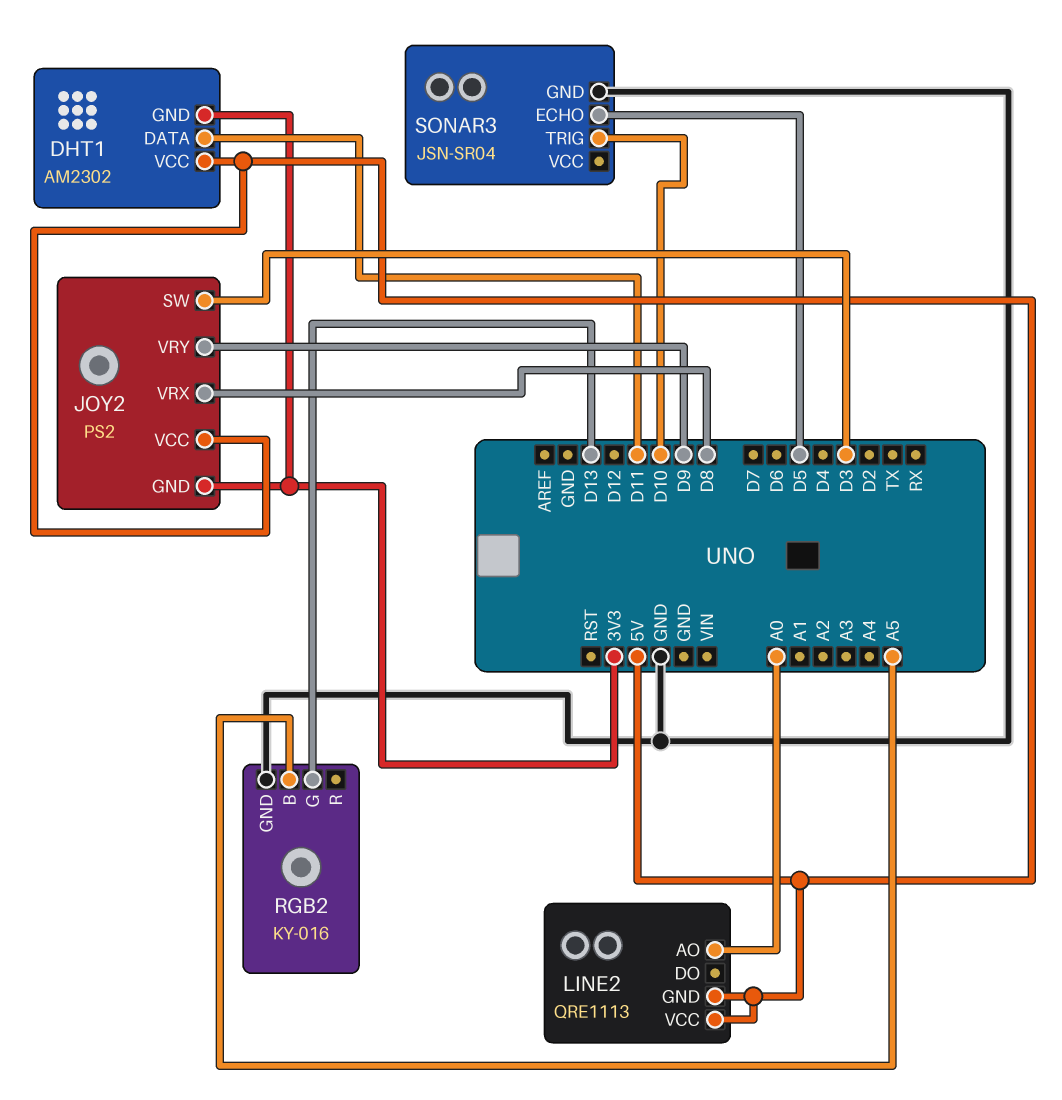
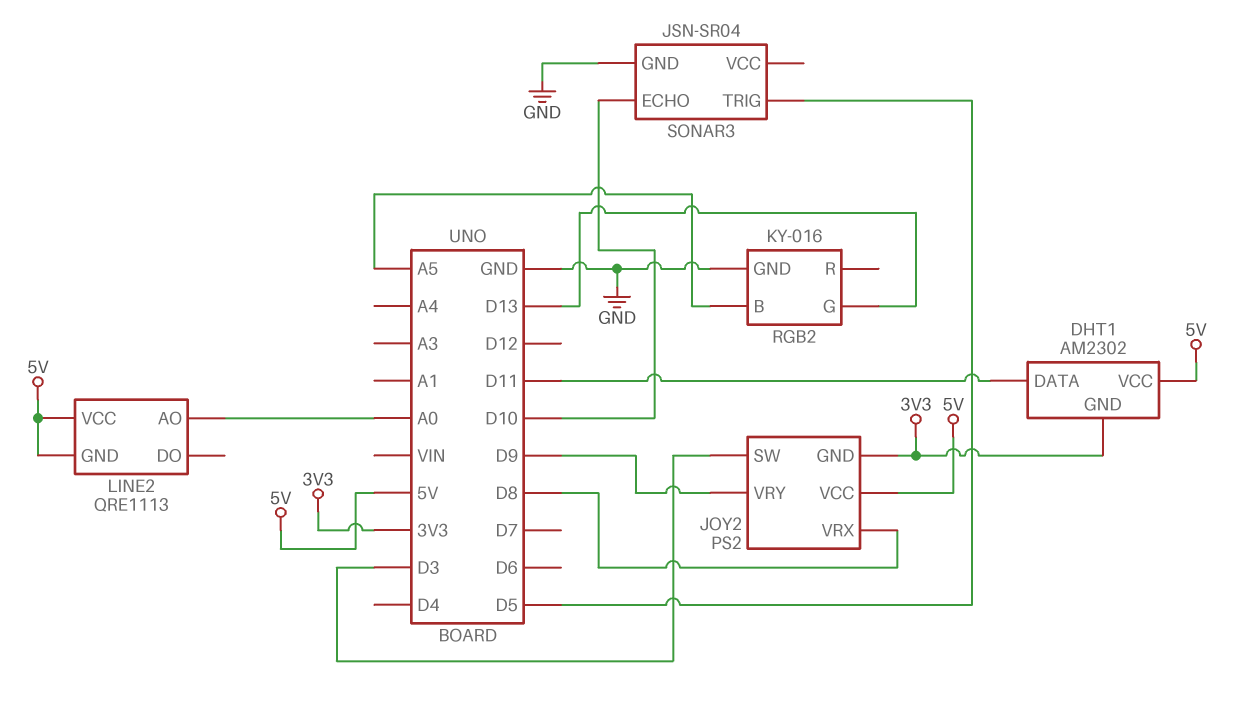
SONAR3 pin ECHO: D5 -> D10
SONAR3 pin TRIG: D10 -> D5

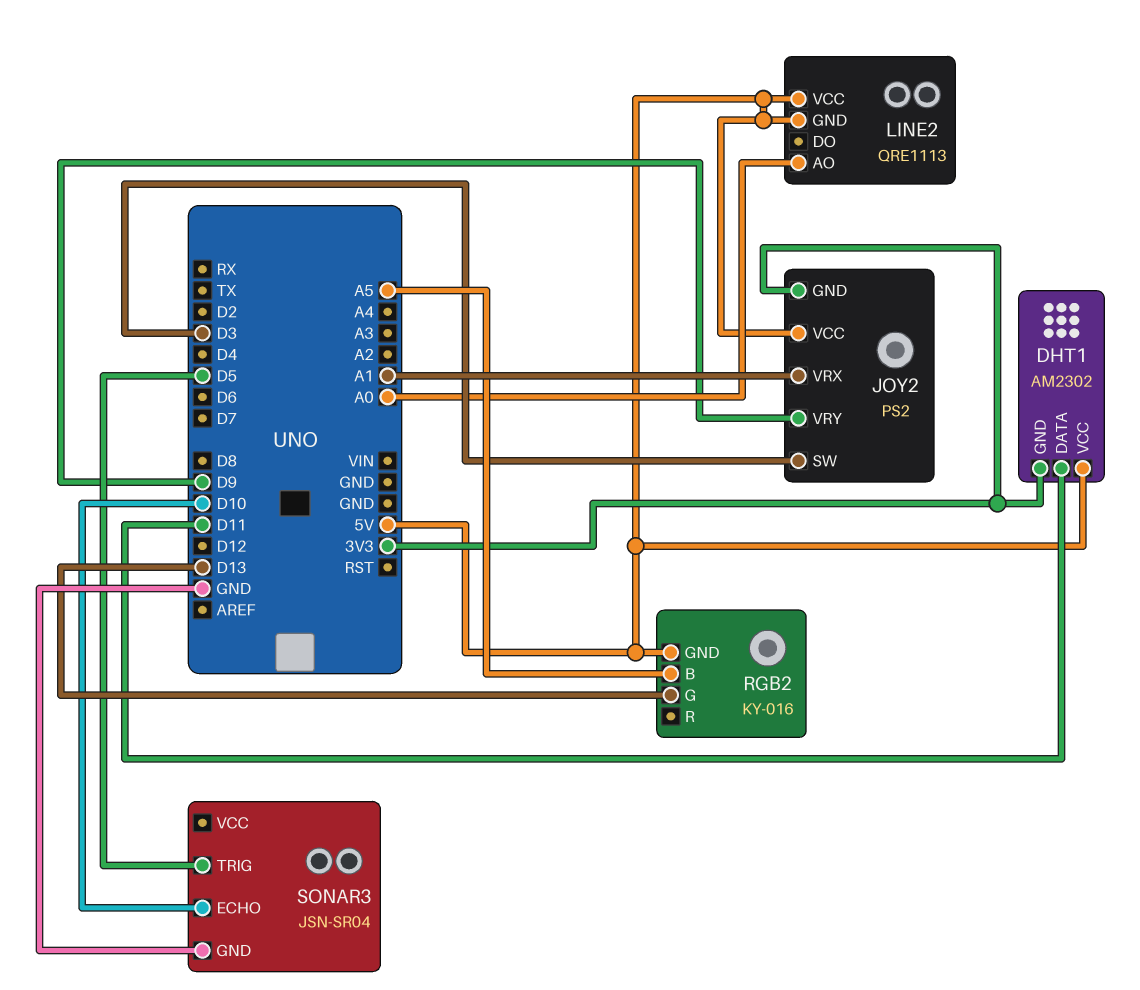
JOY2 pin VRX: D8 -> A1
RGB2 pin GND: GND -> 5V

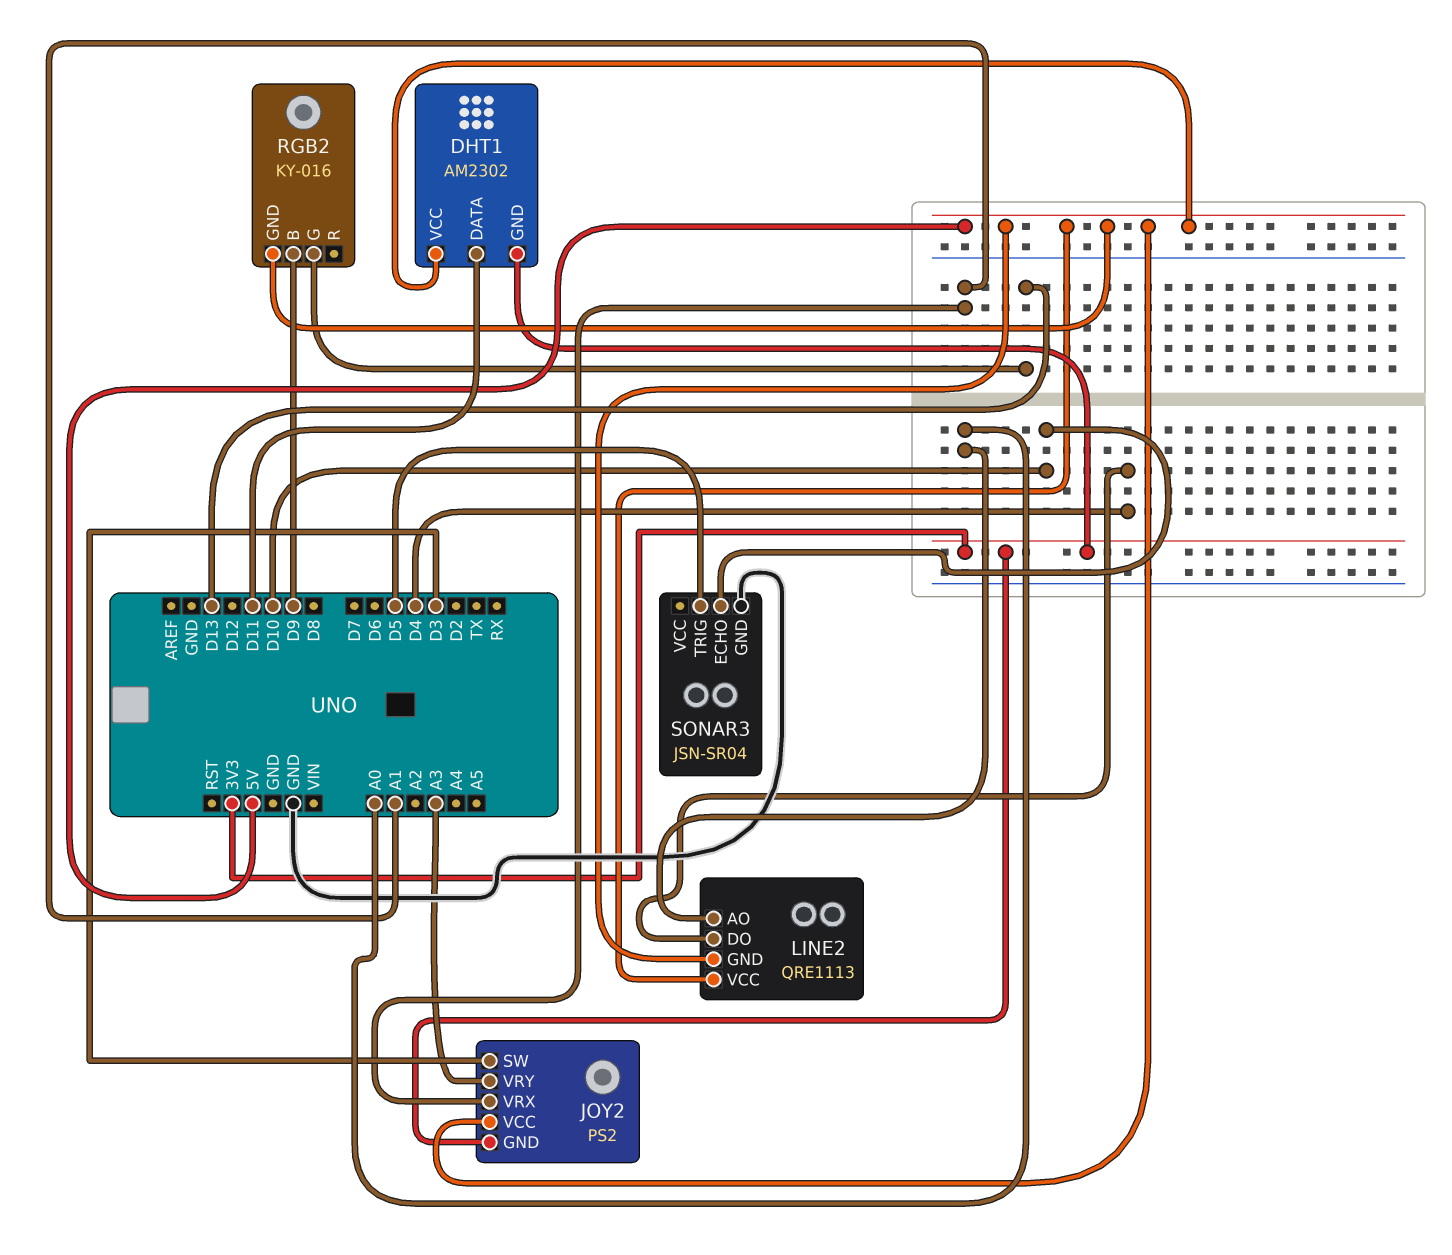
JOY2 pin VRY: D9 -> A3
LINE2 pin DO: none -> D4
RGB2 pin B: A5 -> D9

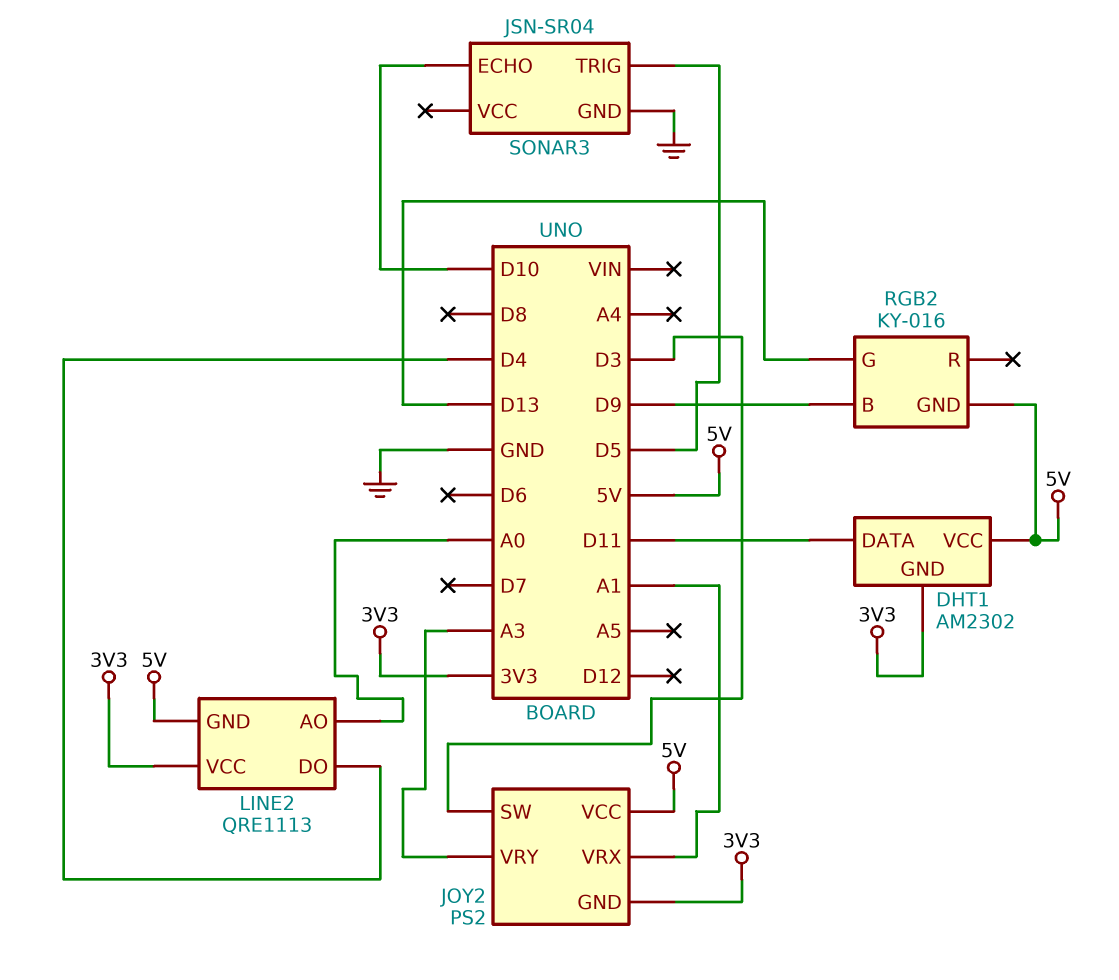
LINE2 pin VCC: 5V -> 3V3

